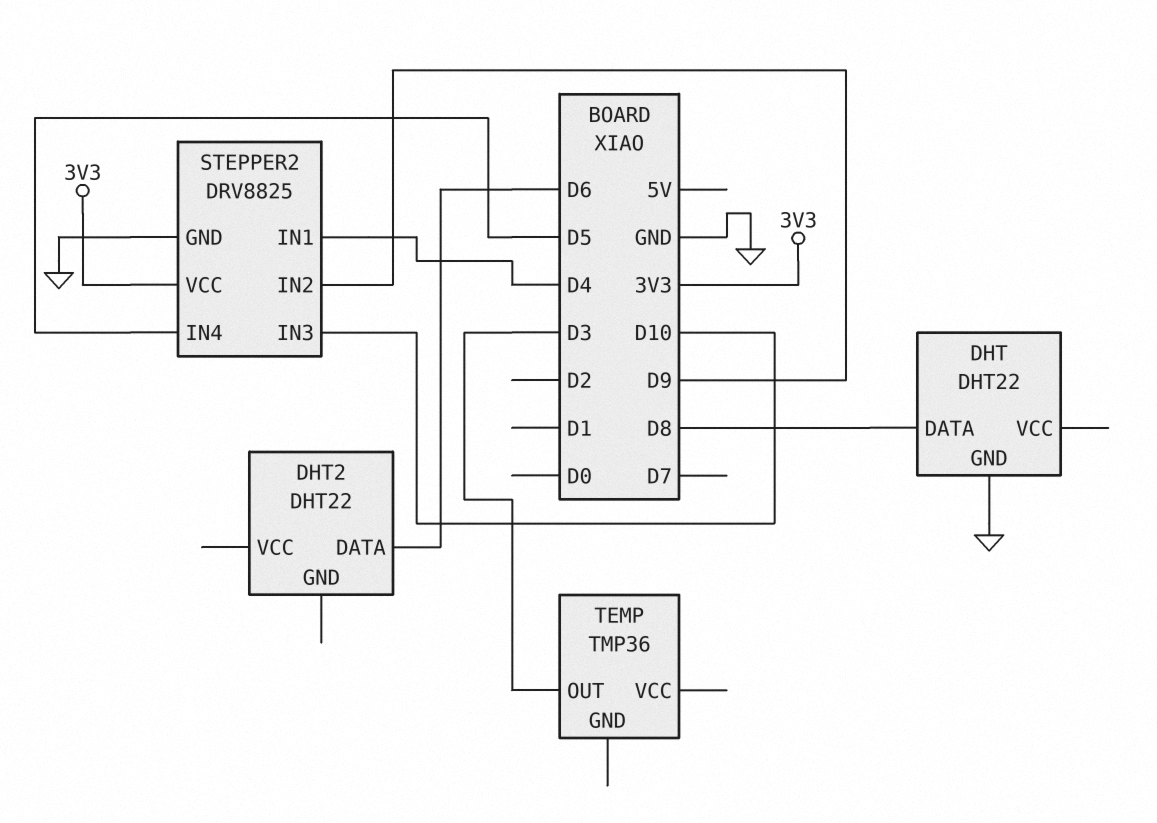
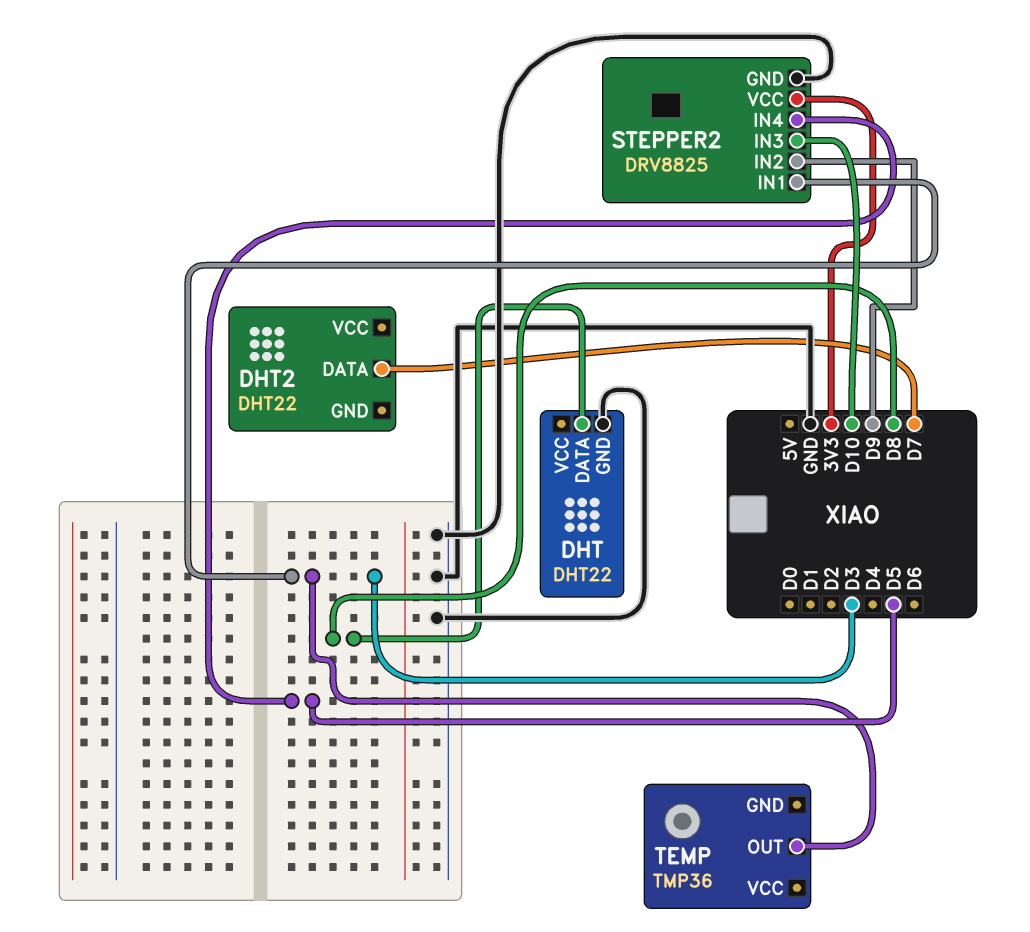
DHT2 pin DATA: D6 -> D7
STEPPER2 pin IN1: D4 -> D3

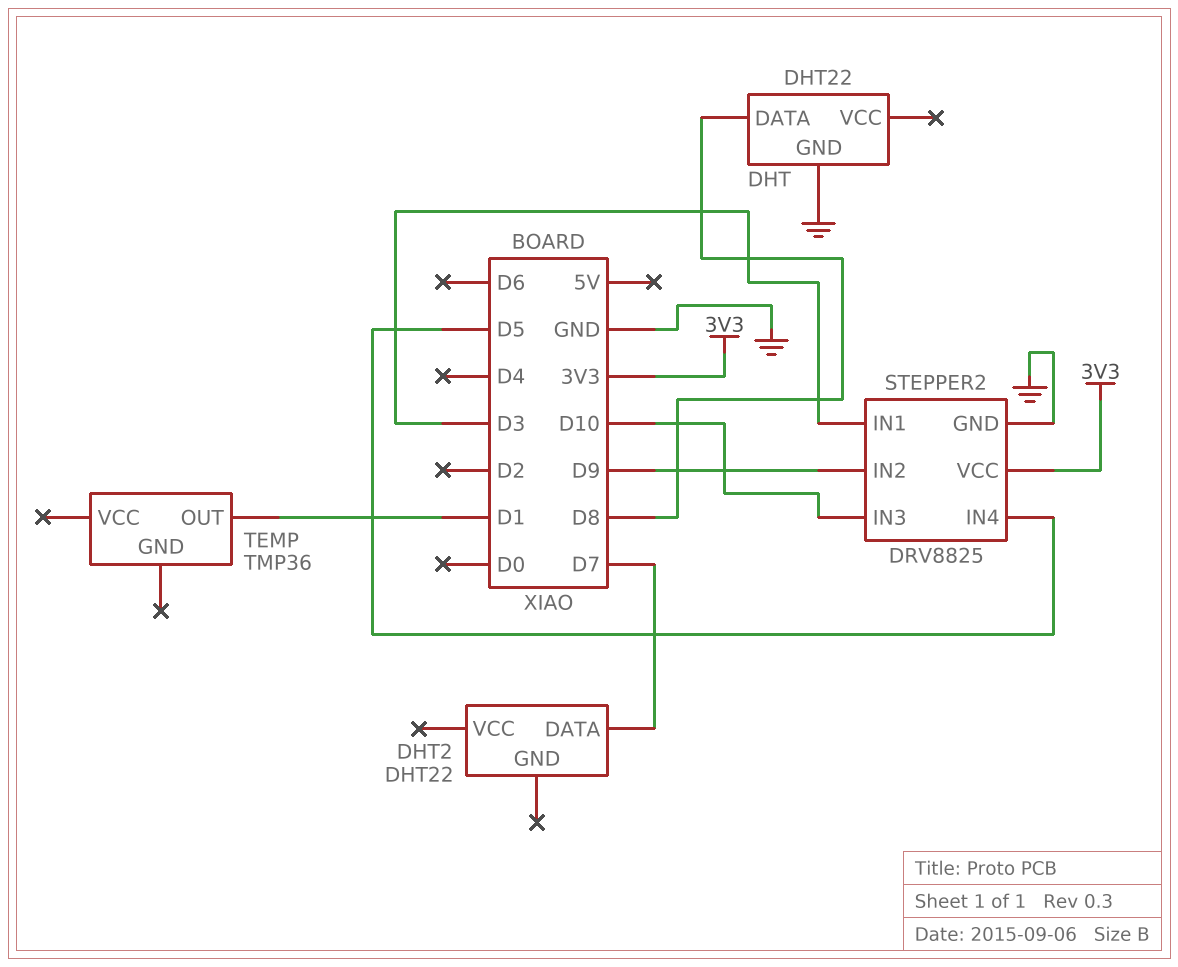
TEMP pin OUT: D3 -> D1

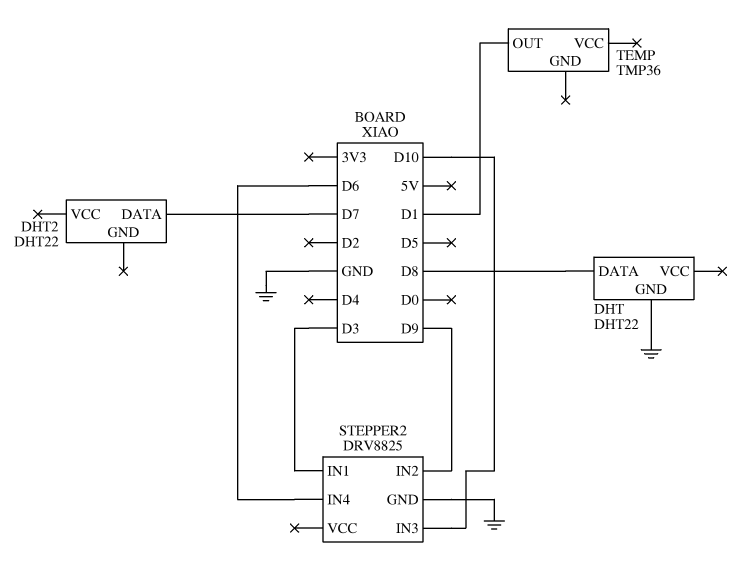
STEPPER2 pin IN4: D5 -> D6
STEPPER2 pin VCC: 3V3 -> none

